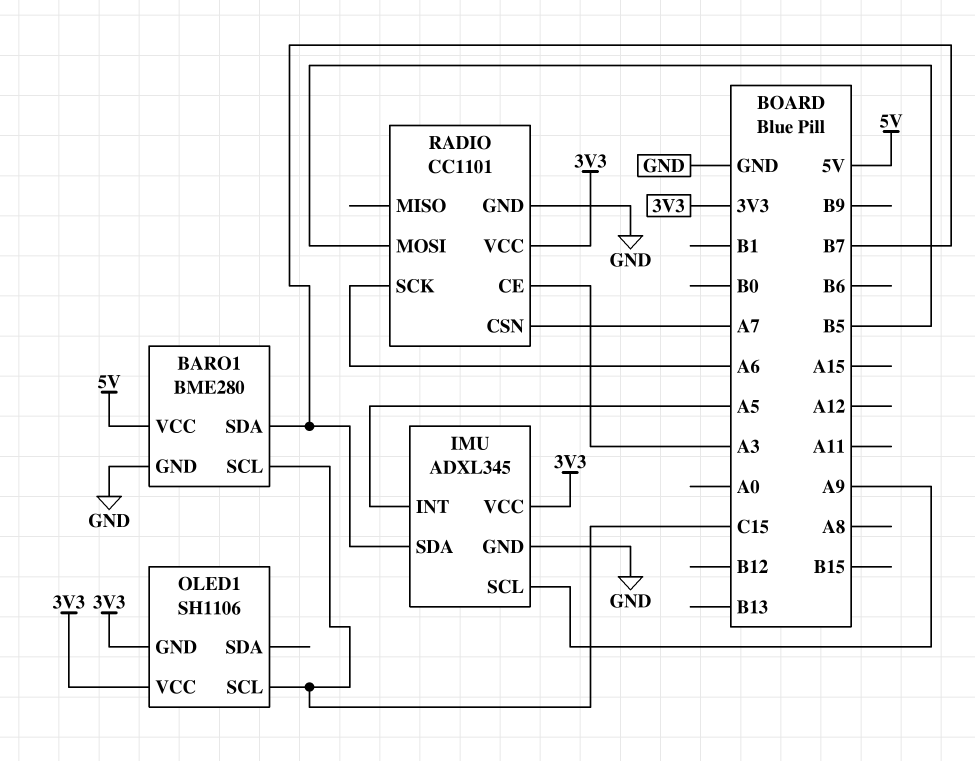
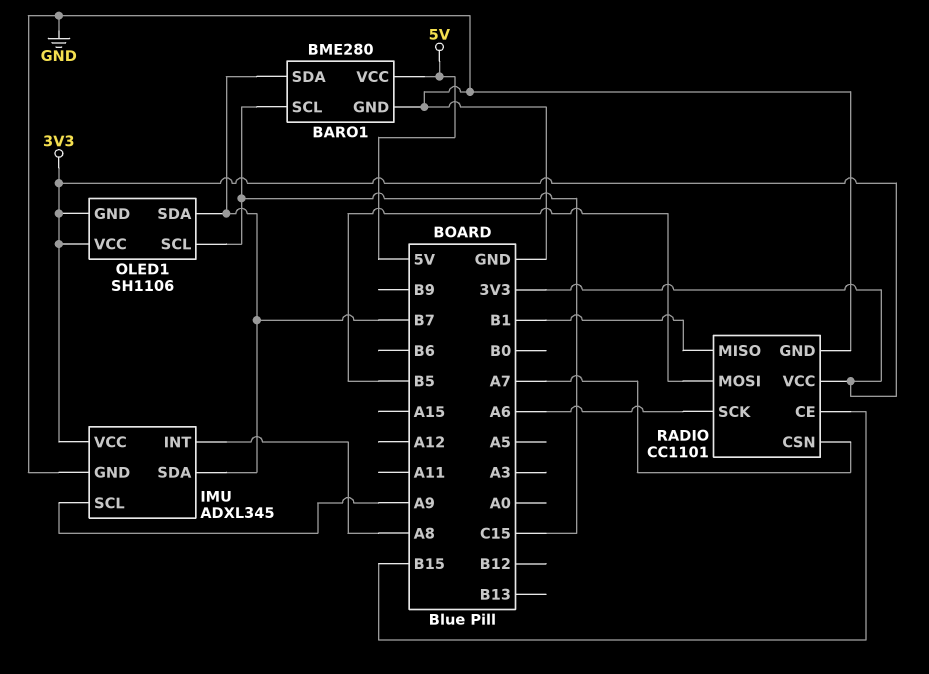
IMU pin INT: A5 -> A8
OLED1 pin SDA: none -> B7
RADIO pin CE: A3 -> B15
RADIO pin MISO: none -> B1

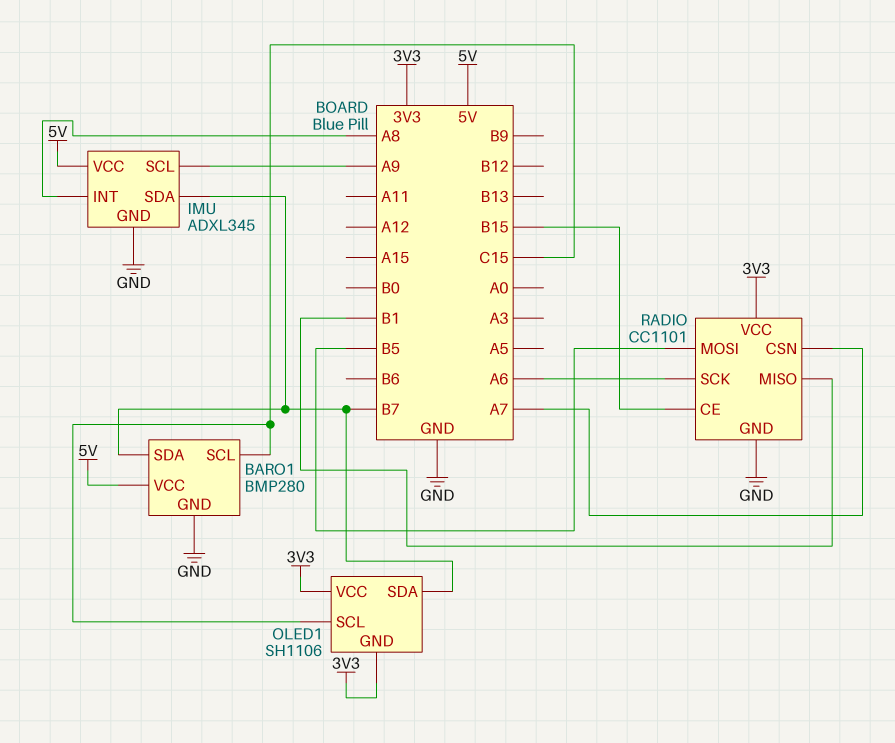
BARO1: BME280 -> BMP280
IMU pin VCC: 3V3 -> 5V

